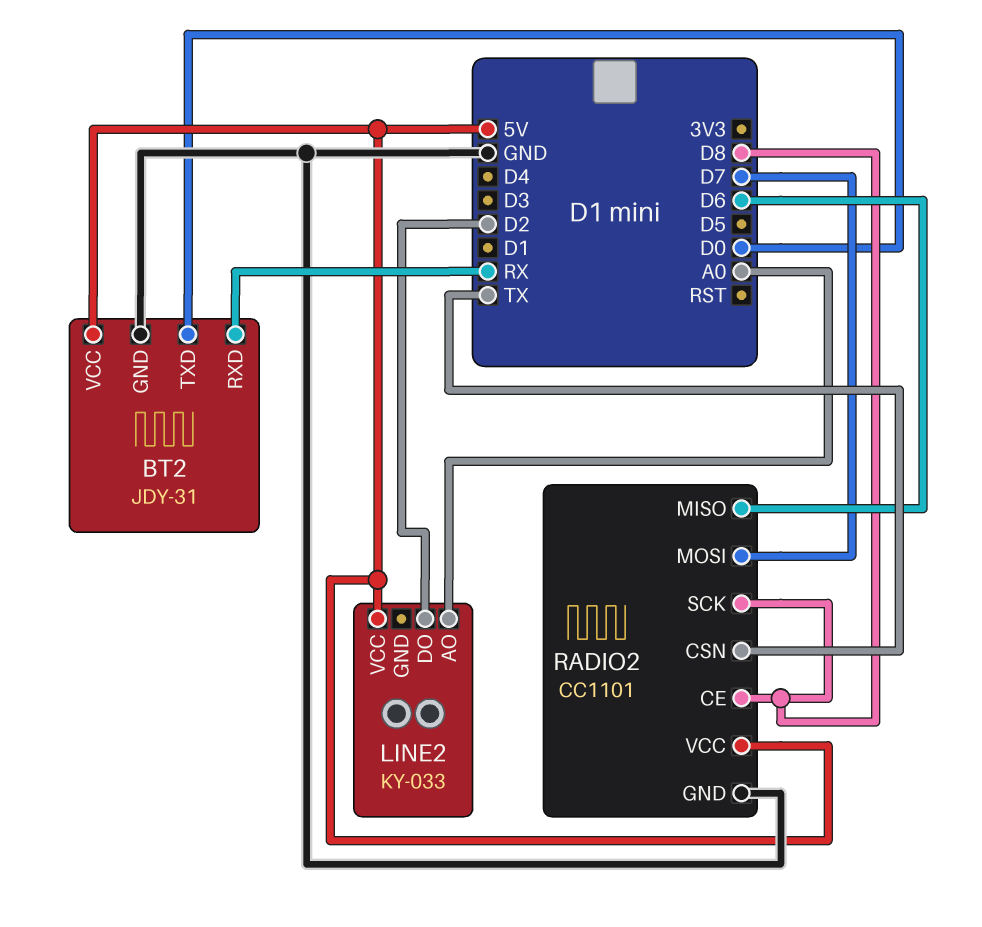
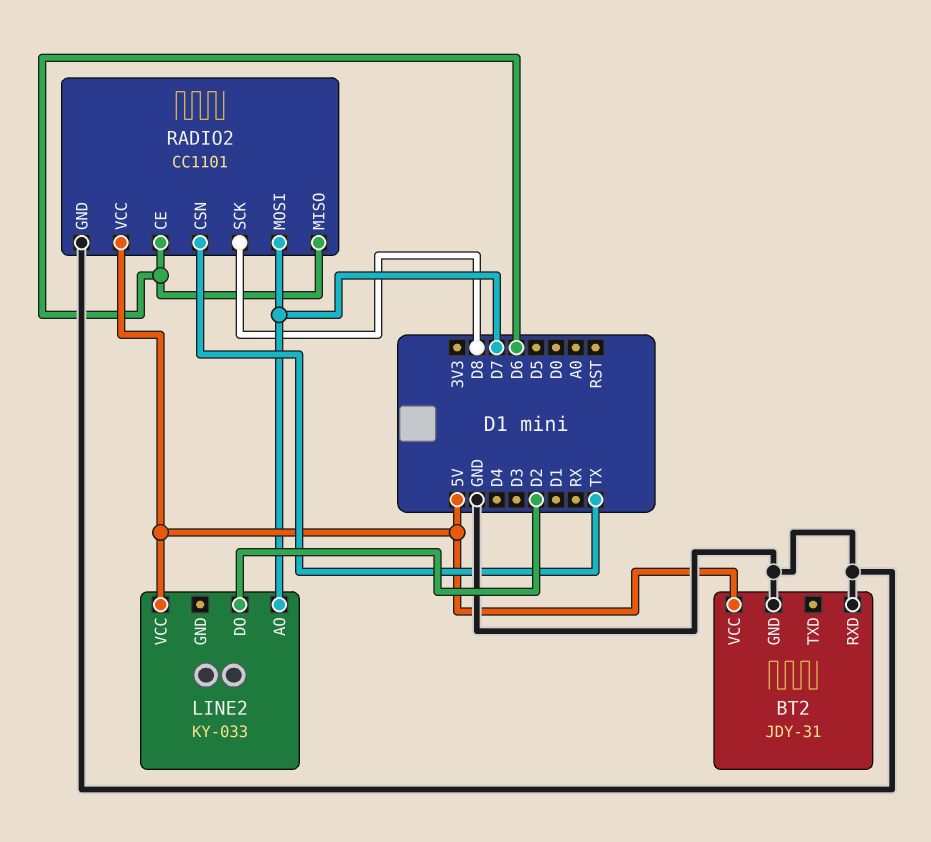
BT2 pin RXD: RX -> GND
BT2 pin TXD: D0 -> none
LINE2 pin AO: A0 -> D7
RADIO2 pin CE: D8 -> D6

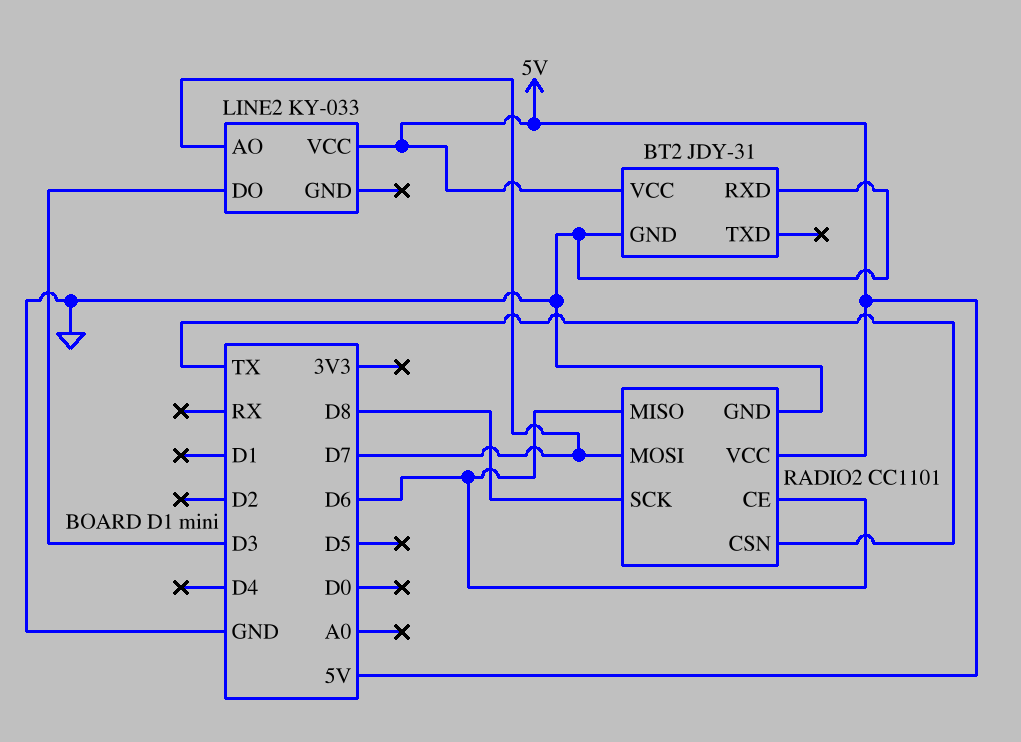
LINE2 pin DO: D2 -> D3

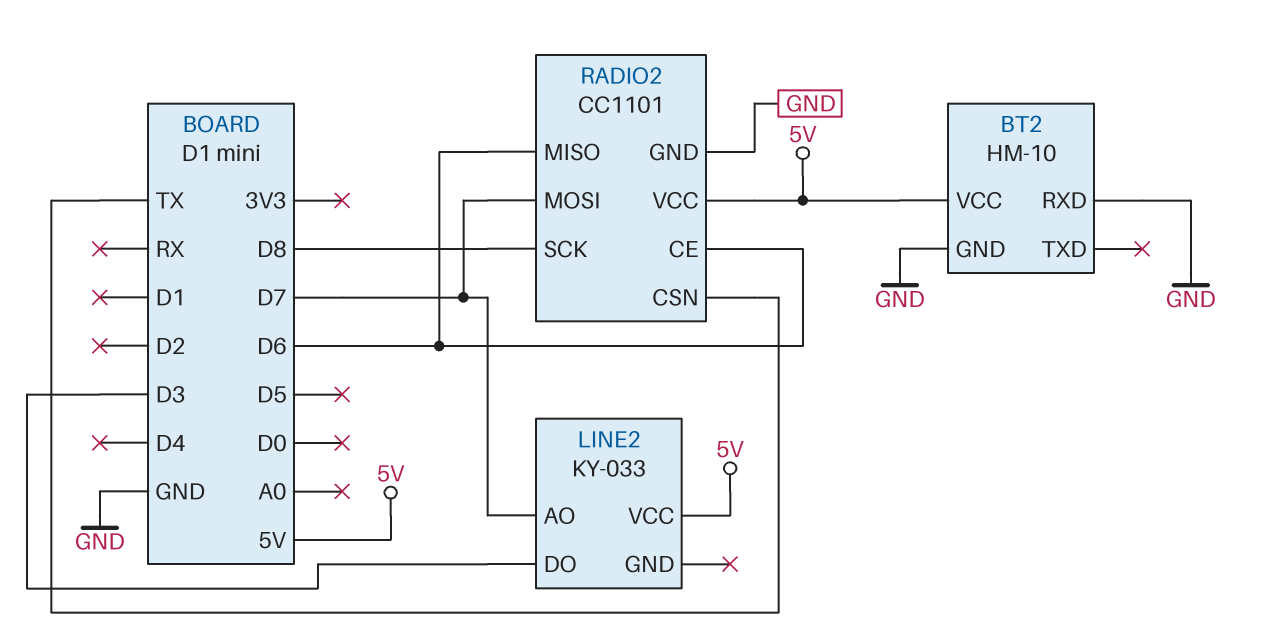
BT2: JDY-31 -> HM-10

